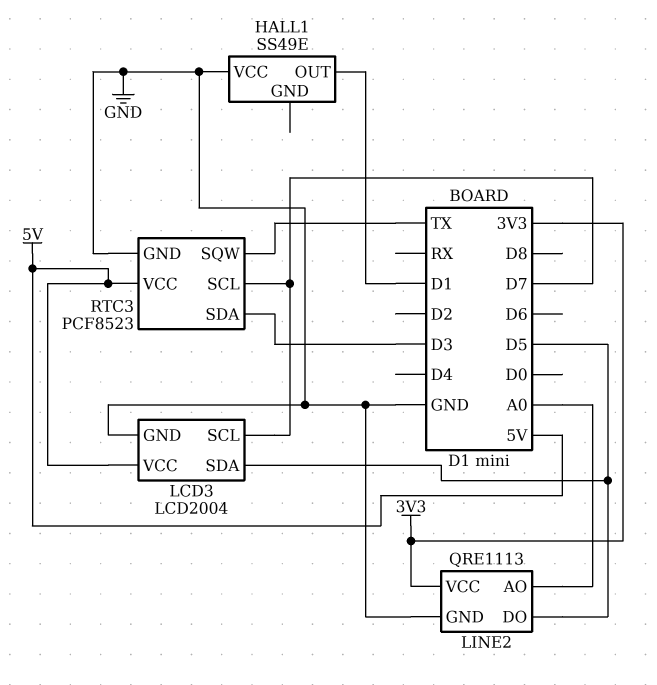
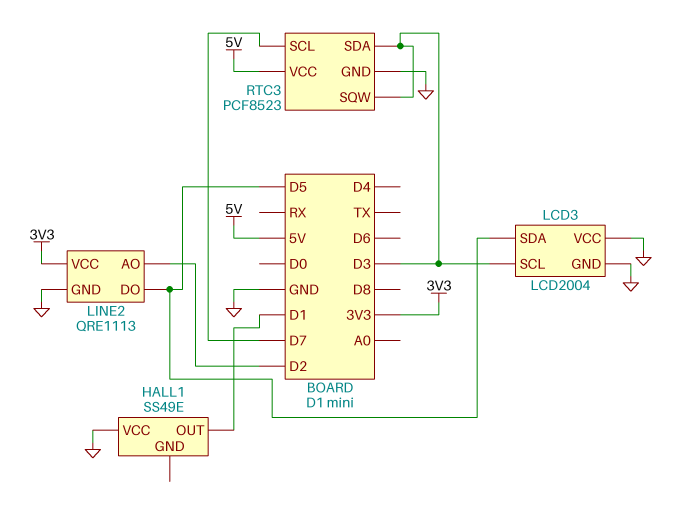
LCD3 pin SCL: D7 -> D3
LCD3 pin VCC: 5V -> GND
LINE2 pin AO: A0 -> D2
RTC3 pin SQW: TX -> D3

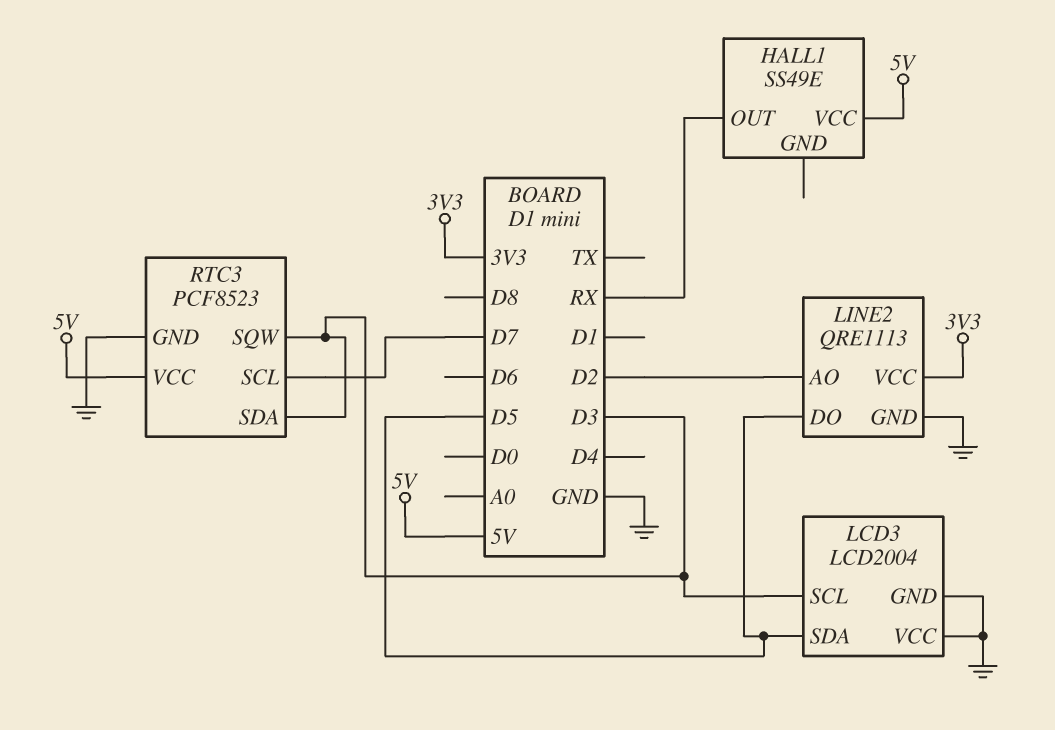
HALL1 pin OUT: D1 -> RX
HALL1 pin VCC: GND -> 5V

